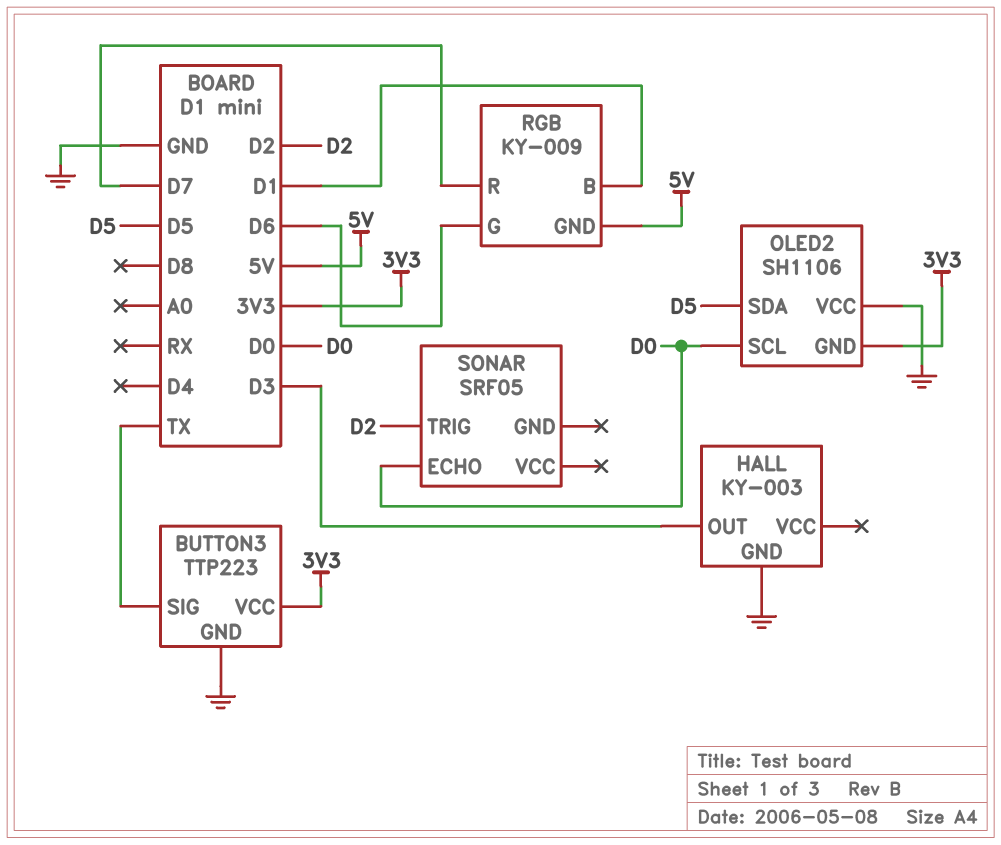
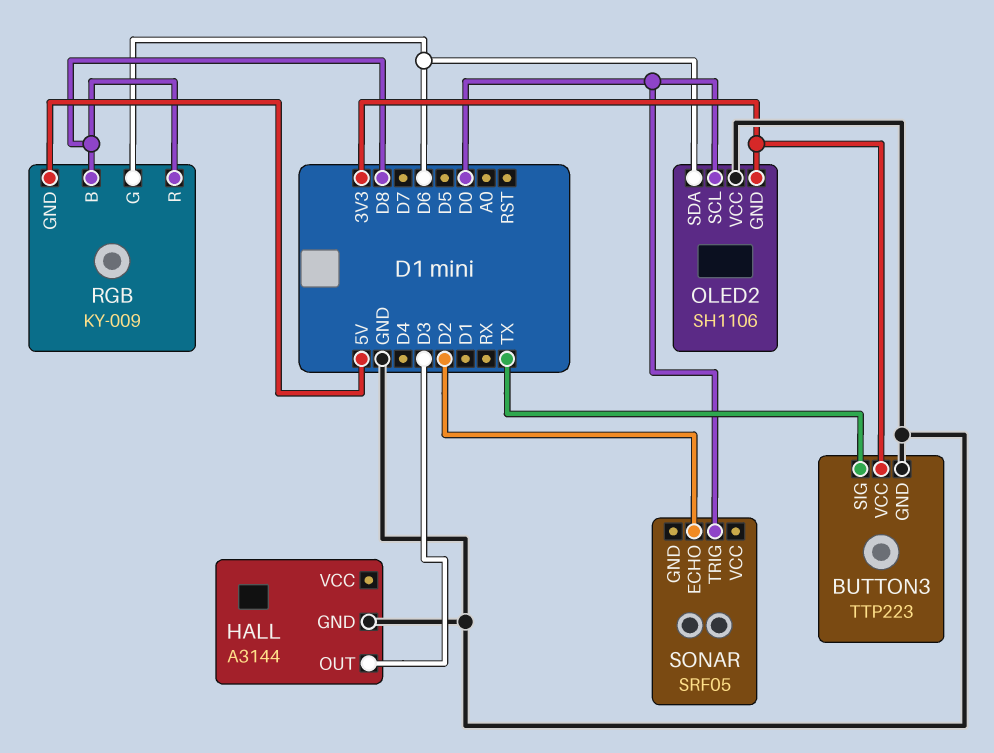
HALL: KY-003 -> A3144
OLED2 pin SDA: D5 -> D6
RGB pin B: D1 -> D8
RGB pin R: D7 -> D8
SONAR pin ECHO: D0 -> D2
SONAR pin TRIG: D2 -> D0

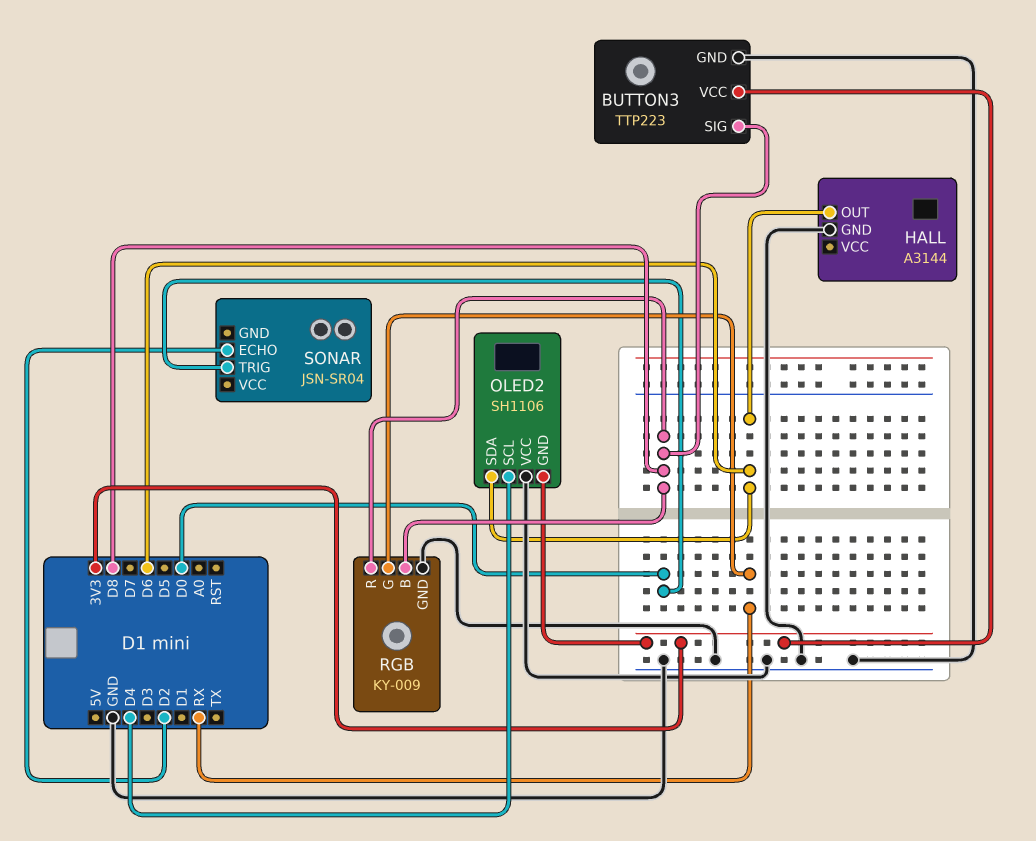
BUTTON3 pin SIG: TX -> D8
HALL pin OUT: D3 -> D6
OLED2 pin SCL: D0 -> D4
RGB pin G: D6 -> RX
RGB pin GND: 5V -> GND
SONAR: SRF05 -> JSN-SR04

